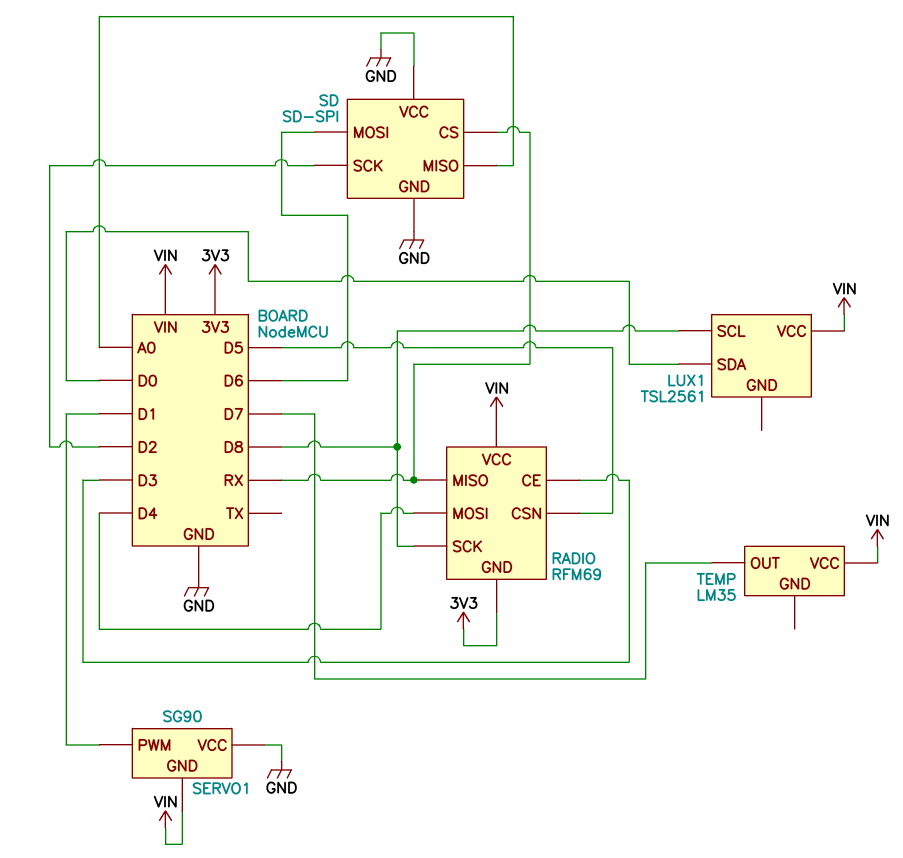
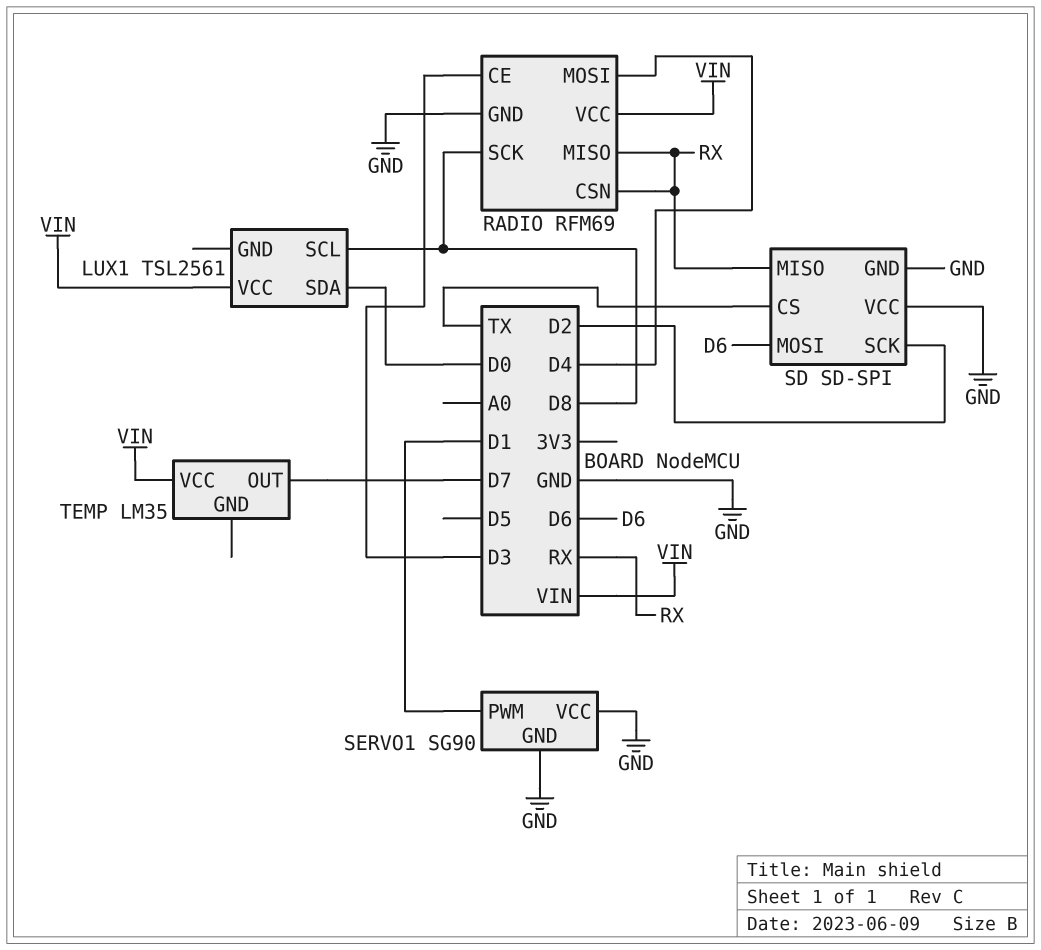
RADIO pin CSN: D5 -> RX
RADIO pin GND: 3V3 -> GND
SD pin CS: RX -> TX
SD pin MISO: A0 -> RX
SERVO1 pin GND: VIN -> GND

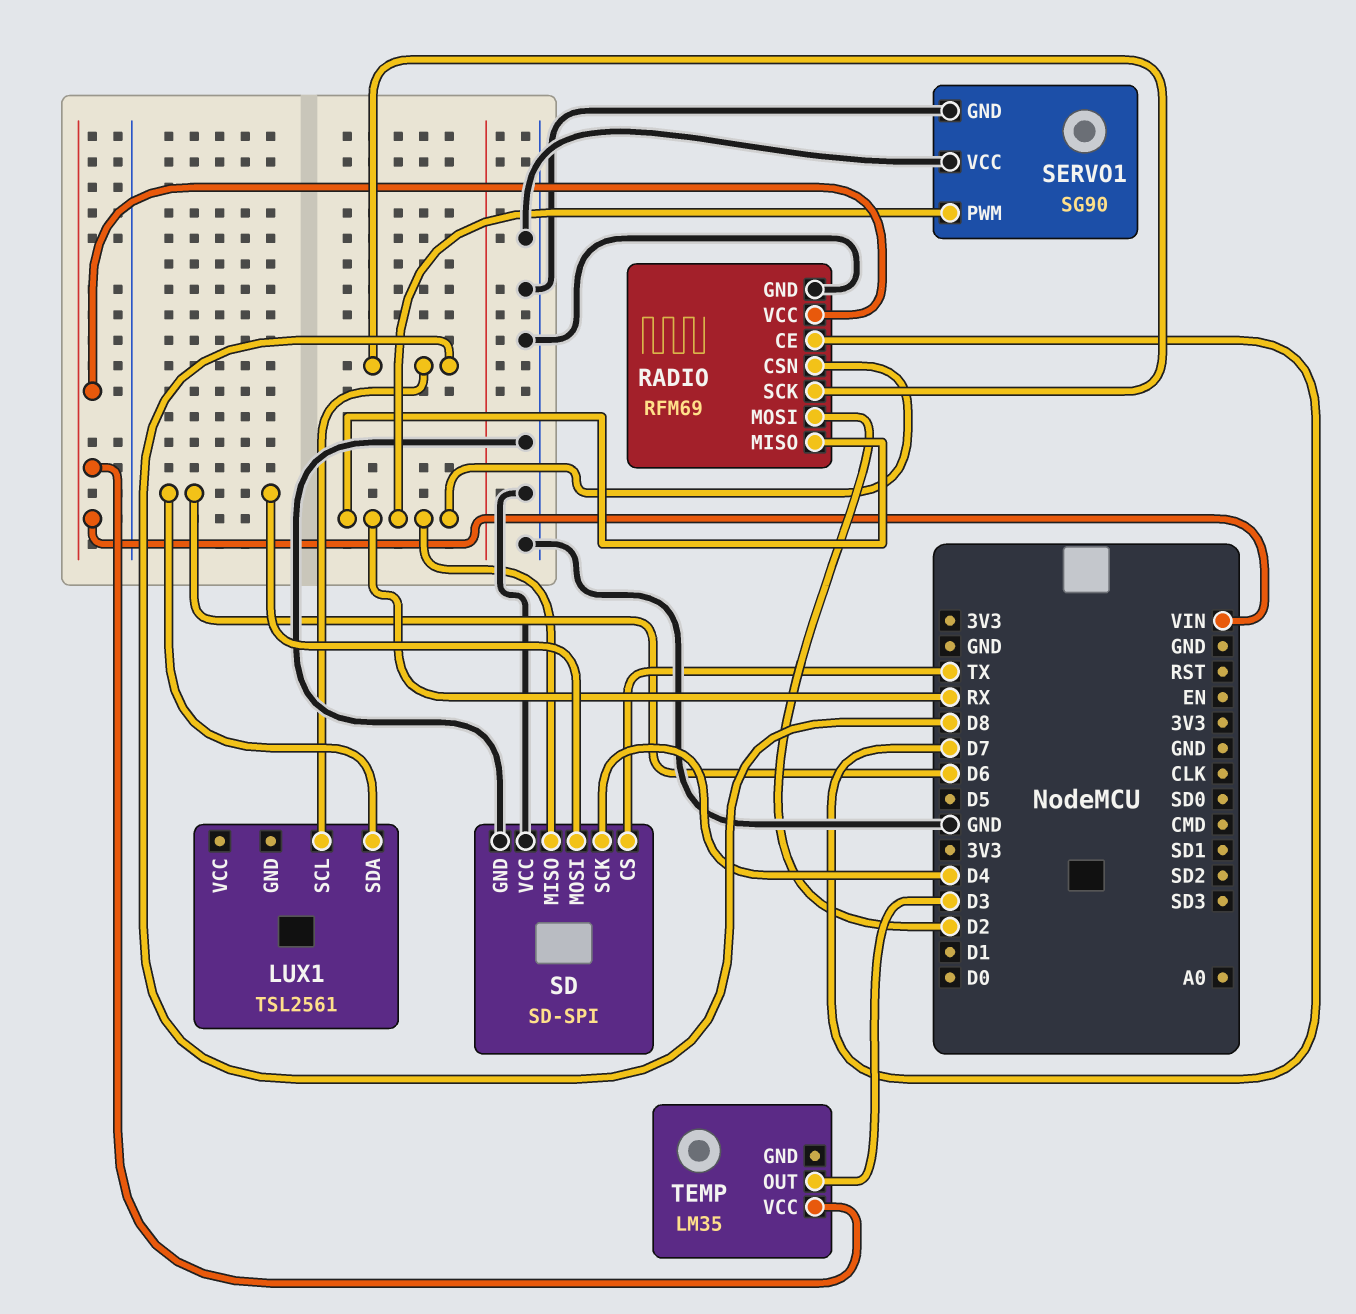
LUX1 pin SDA: D0 -> D6
LUX1 pin VCC: VIN -> none
RADIO pin CE: D3 -> D7
RADIO pin MOSI: D4 -> D2
SD pin SCK: D2 -> D4
SERVO1 pin PWM: D1 -> RX
TEMP pin OUT: D7 -> D3

